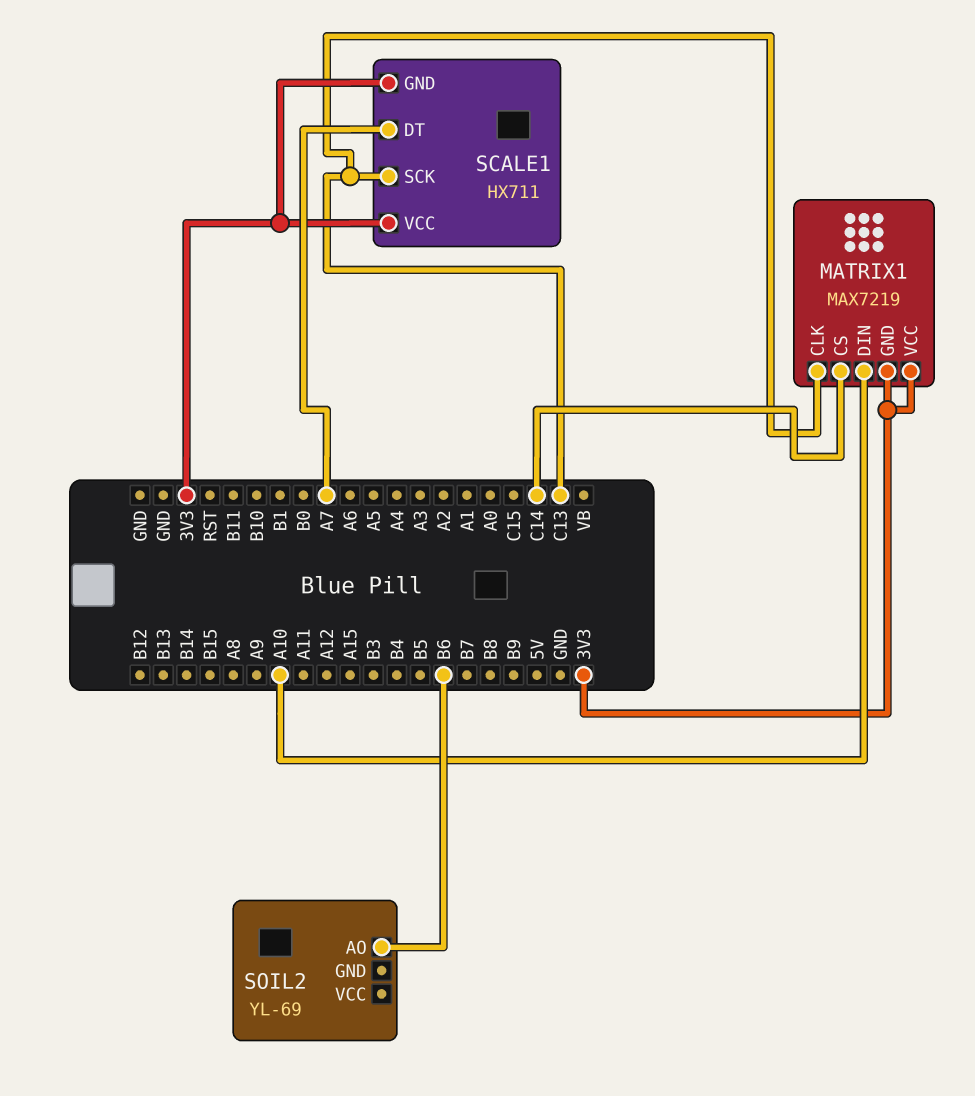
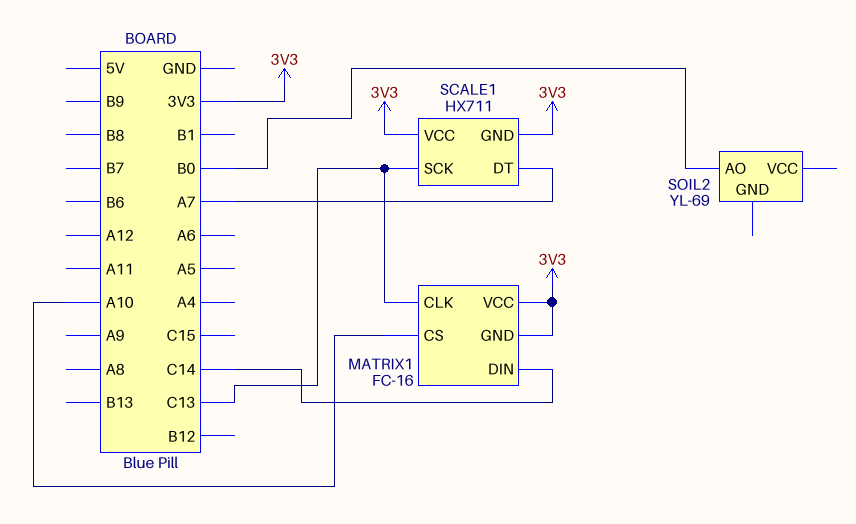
MATRIX1: MAX7219 -> FC-16
MATRIX1 pin CS: C14 -> A10
MATRIX1 pin DIN: A10 -> C14
SOIL2 pin AO: B6 -> B0

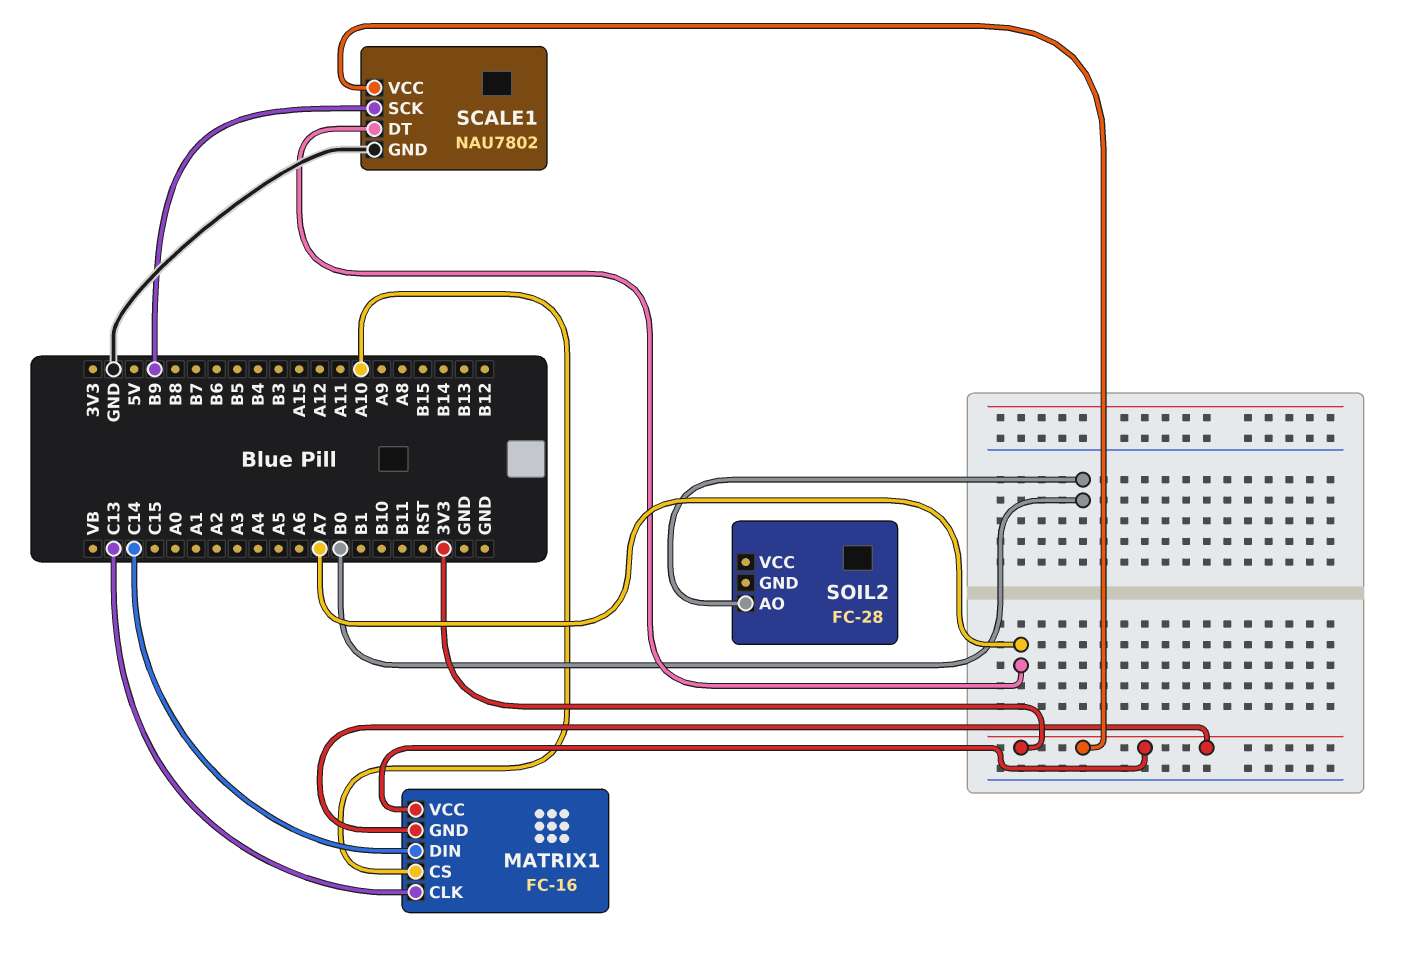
SCALE1: HX711 -> NAU7802
SCALE1 pin GND: 3V3 -> GND
SCALE1 pin SCK: C13 -> B9
SOIL2: YL-69 -> FC-28

